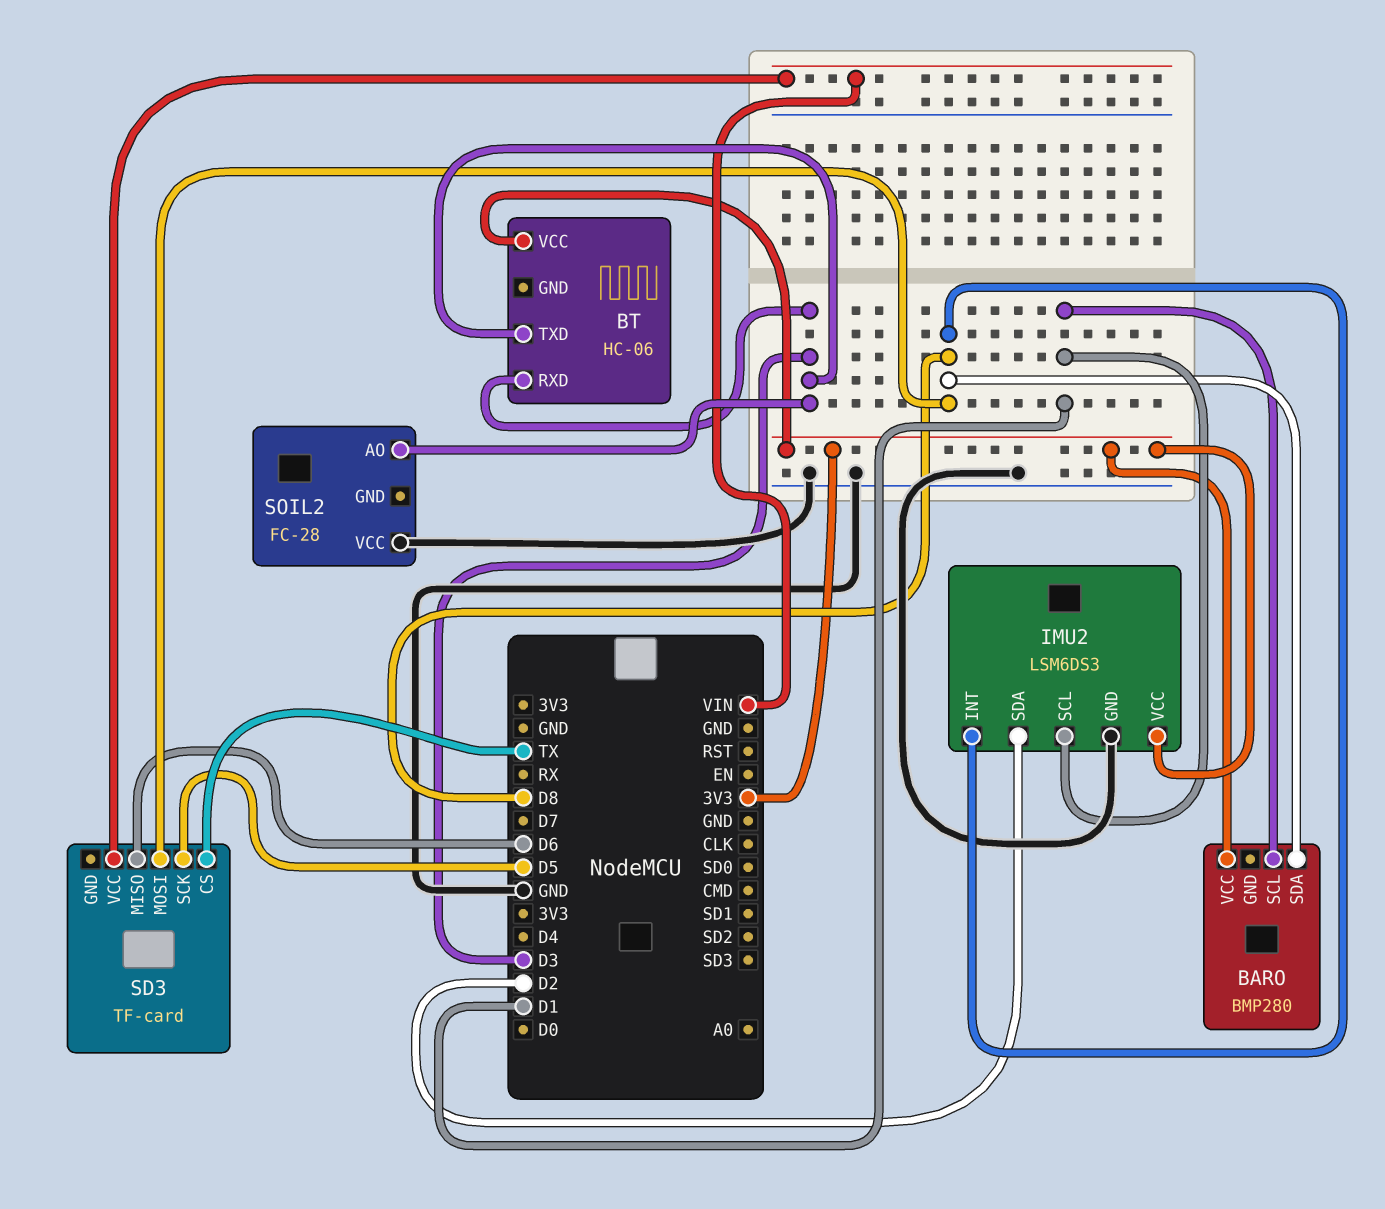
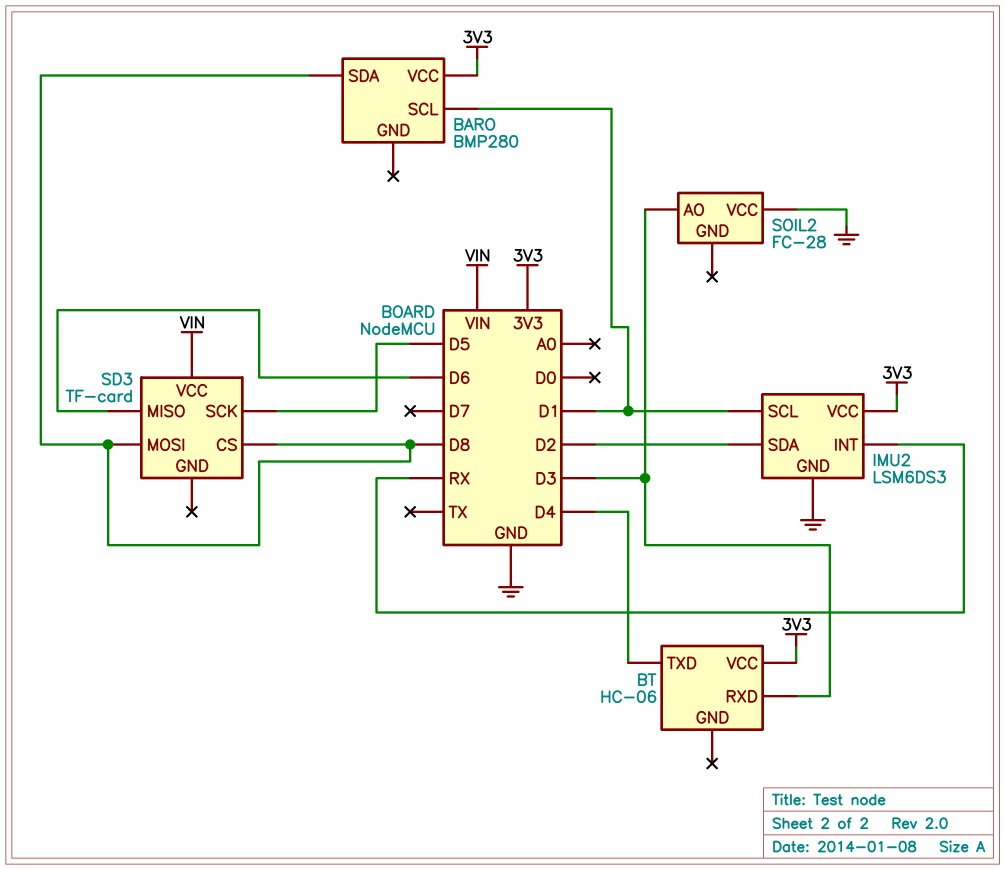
BT pin TXD: D3 -> D4
IMU2 pin INT: D8 -> RX
SD3 pin CS: TX -> D8

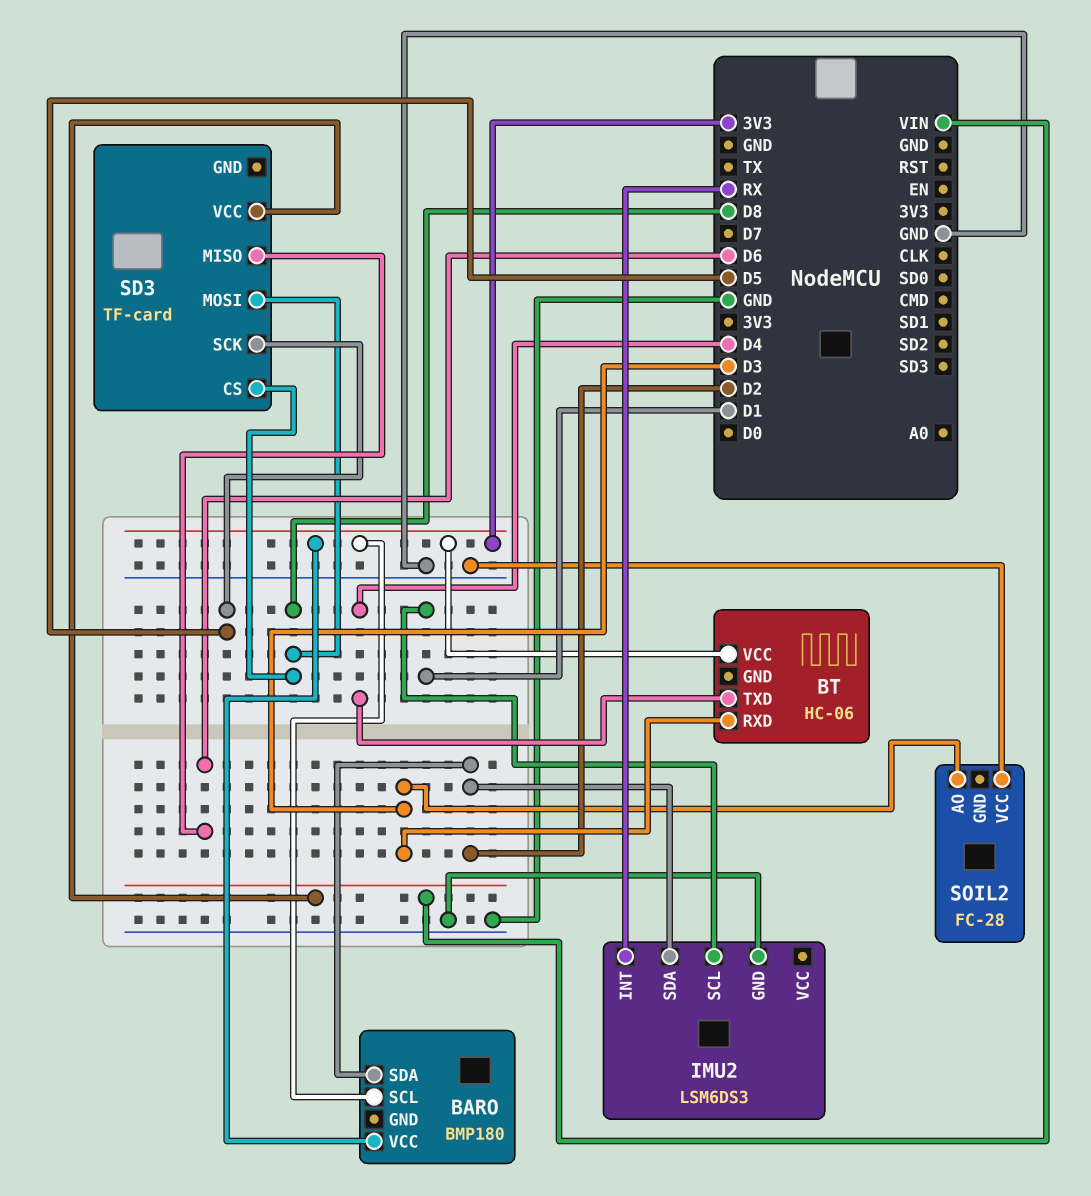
BARO: BMP280 -> BMP180
BARO pin SCL: D1 -> 3V3
BARO pin SDA: D8 -> D2
IMU2 pin VCC: 3V3 -> none

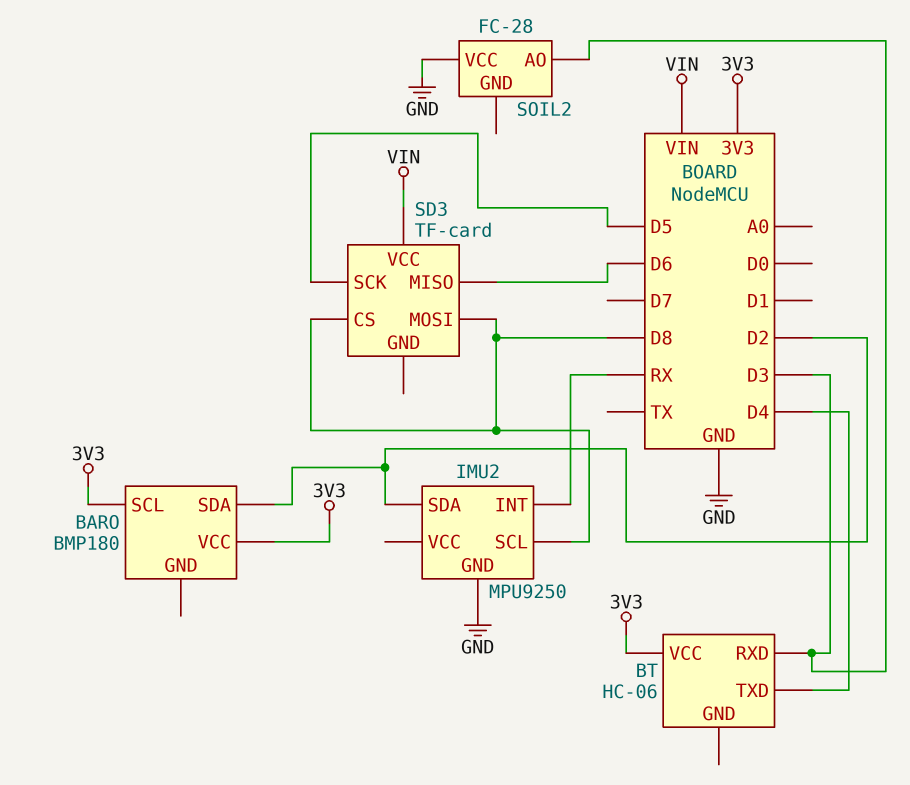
IMU2: LSM6DS3 -> MPU9250
IMU2 pin SCL: D1 -> D8

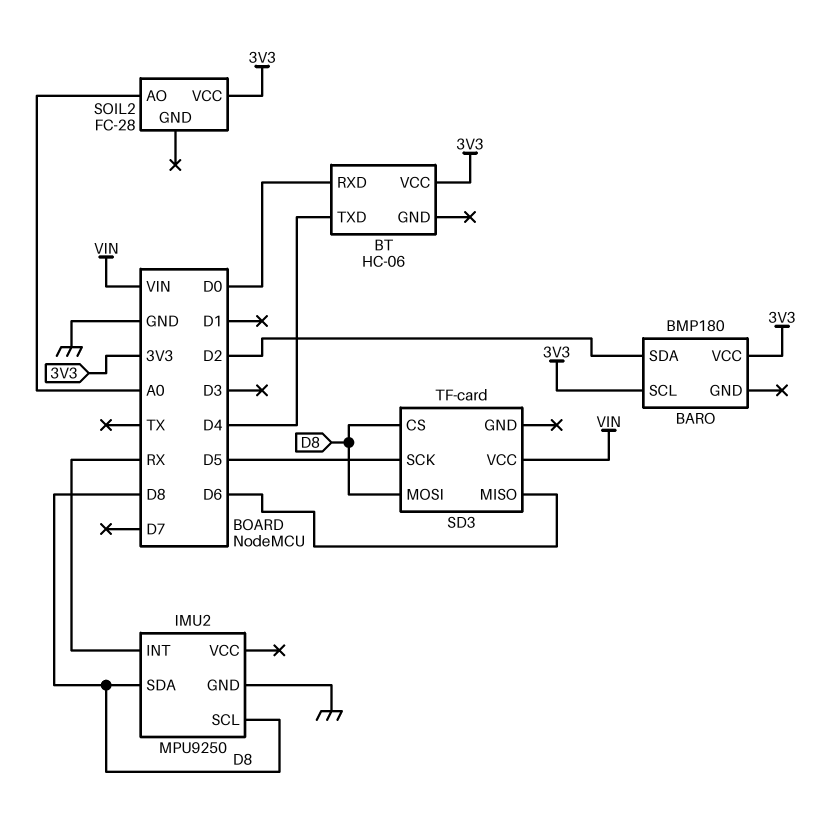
BT pin RXD: D3 -> D0
IMU2 pin SDA: D2 -> D8
SOIL2 pin AO: D3 -> A0
SOIL2 pin VCC: GND -> 3V3

